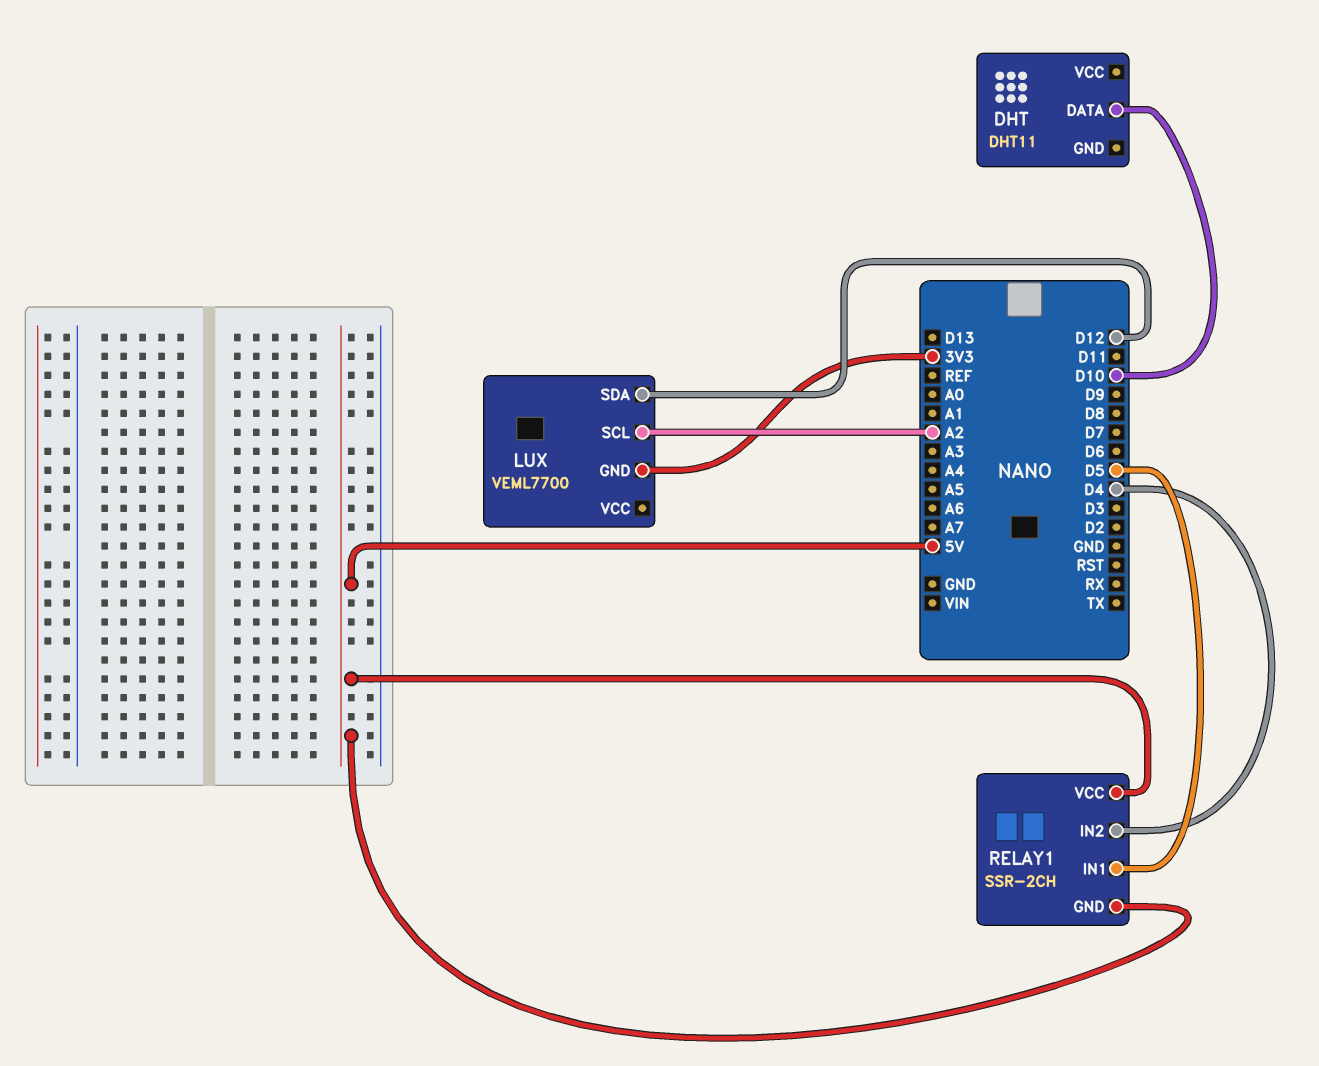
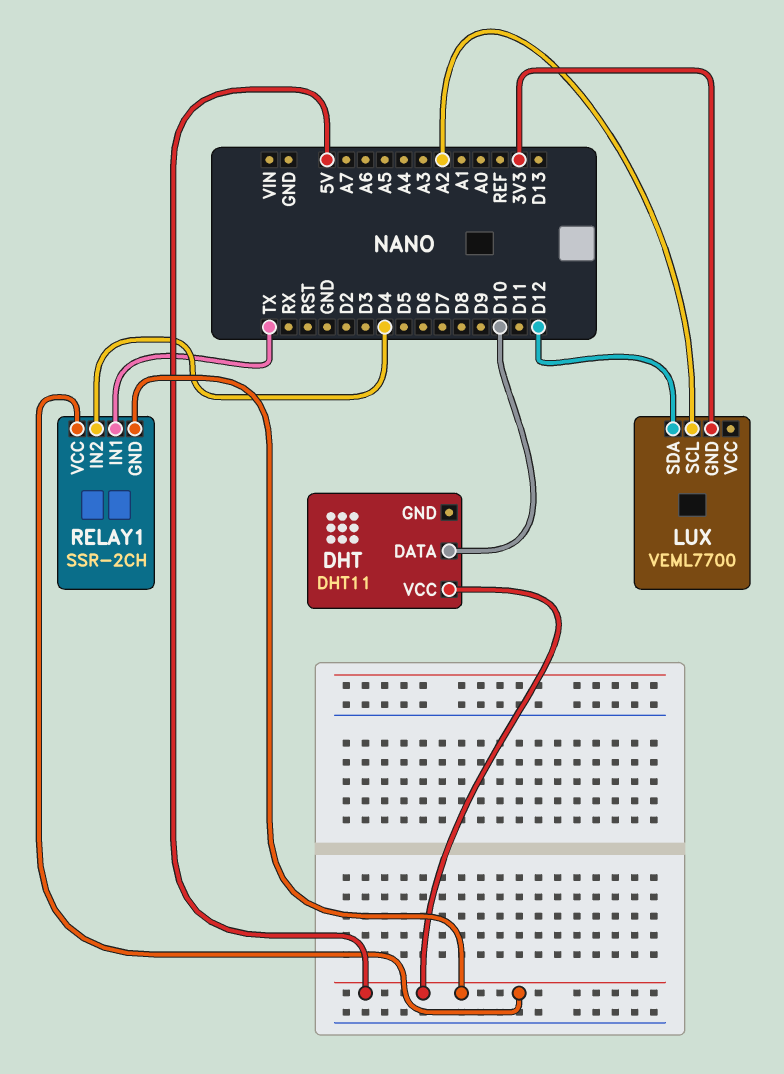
DHT pin VCC: none -> 5V
RELAY1 pin IN1: D5 -> TX

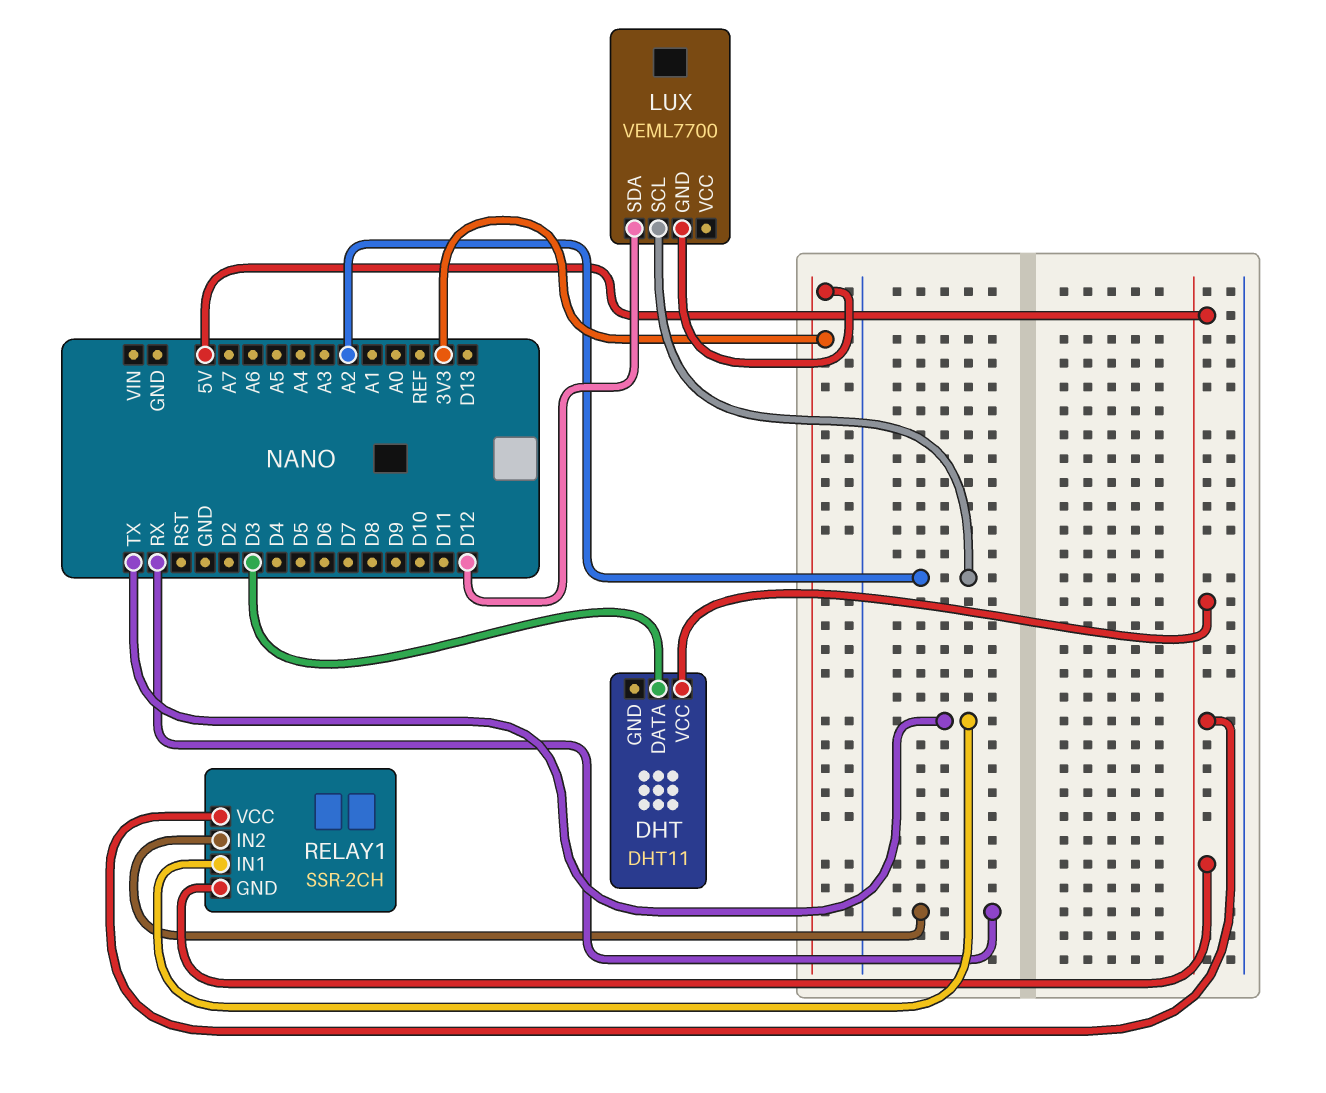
DHT pin DATA: D10 -> D3
RELAY1 pin IN2: D4 -> RX

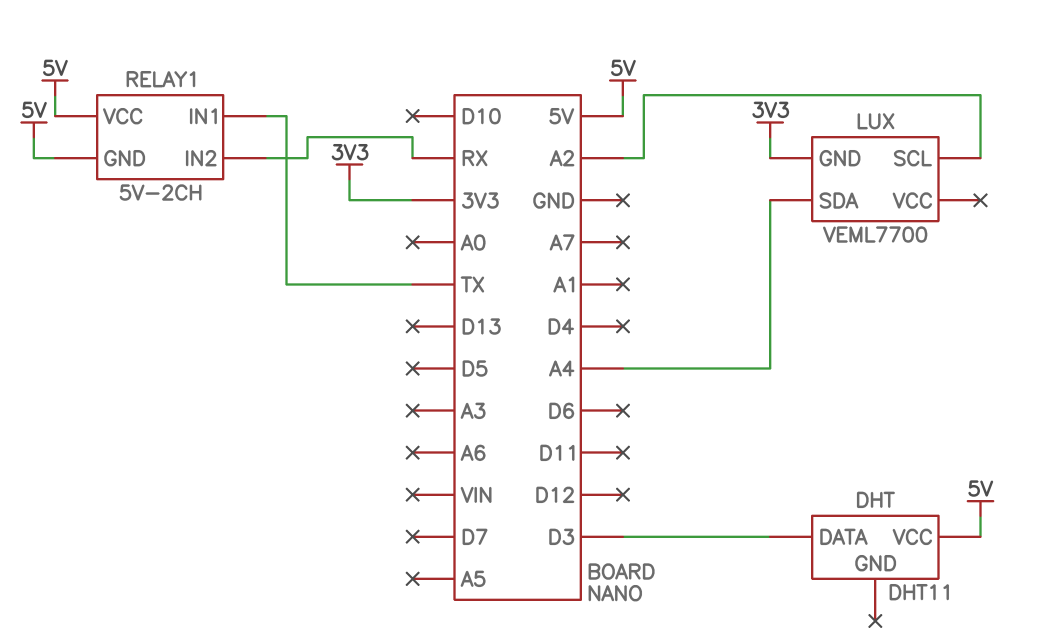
LUX pin SDA: D12 -> A4
RELAY1: SSR-2CH -> 5V-2CH

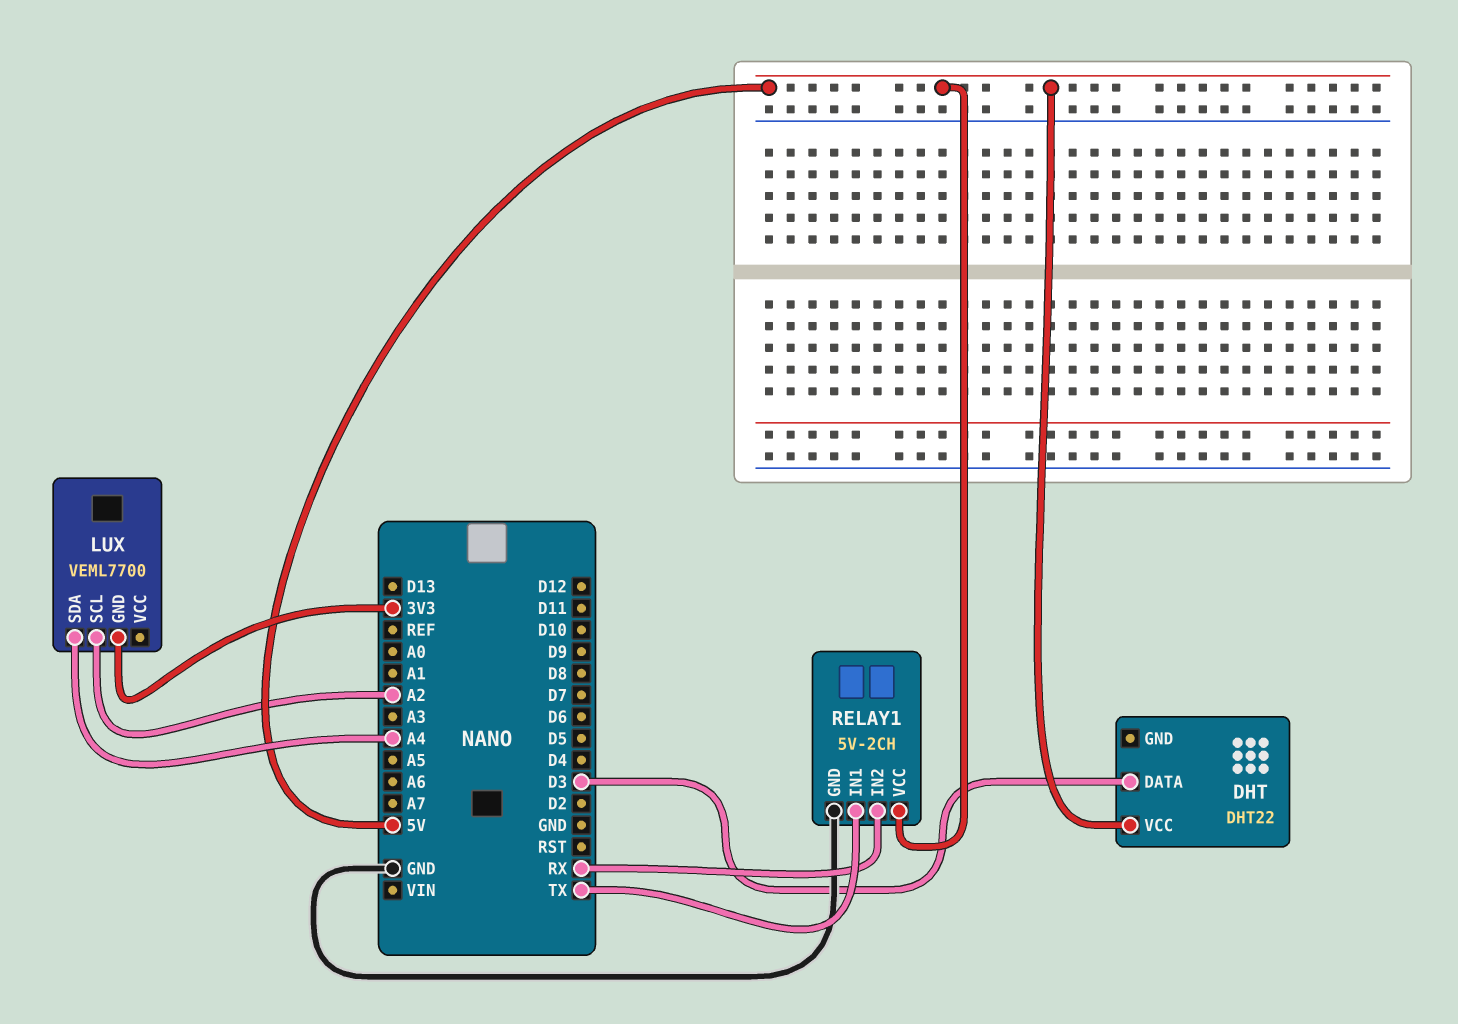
DHT: DHT11 -> DHT22
RELAY1 pin GND: 5V -> GND

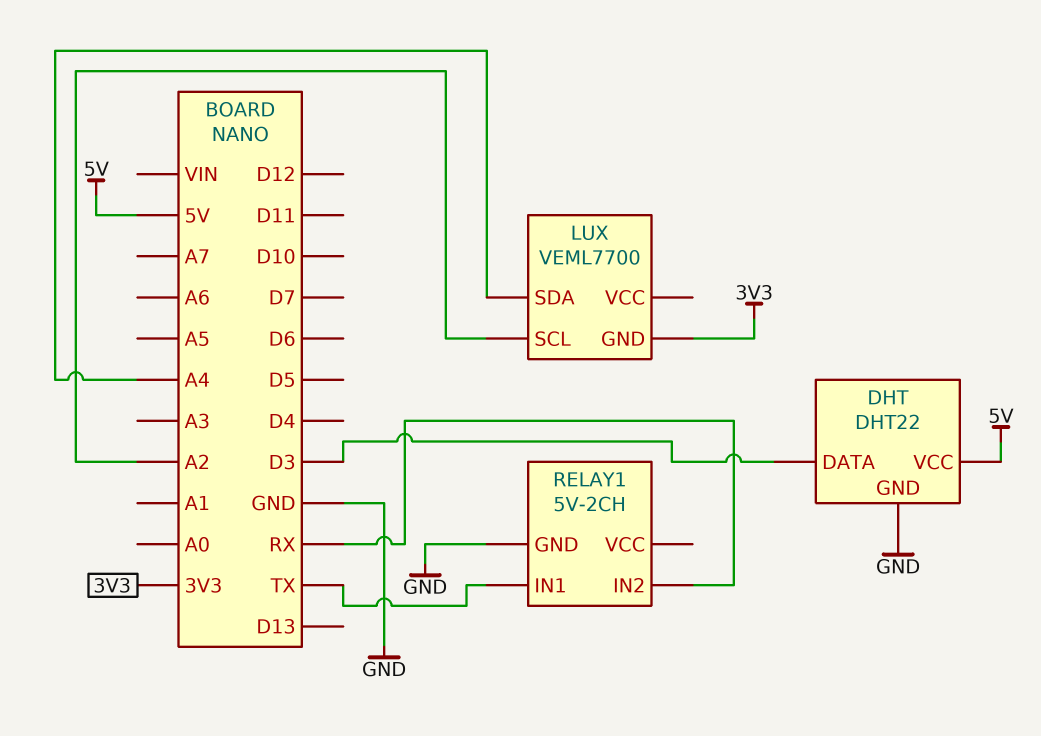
DHT pin GND: none -> GND
RELAY1 pin VCC: 5V -> none

